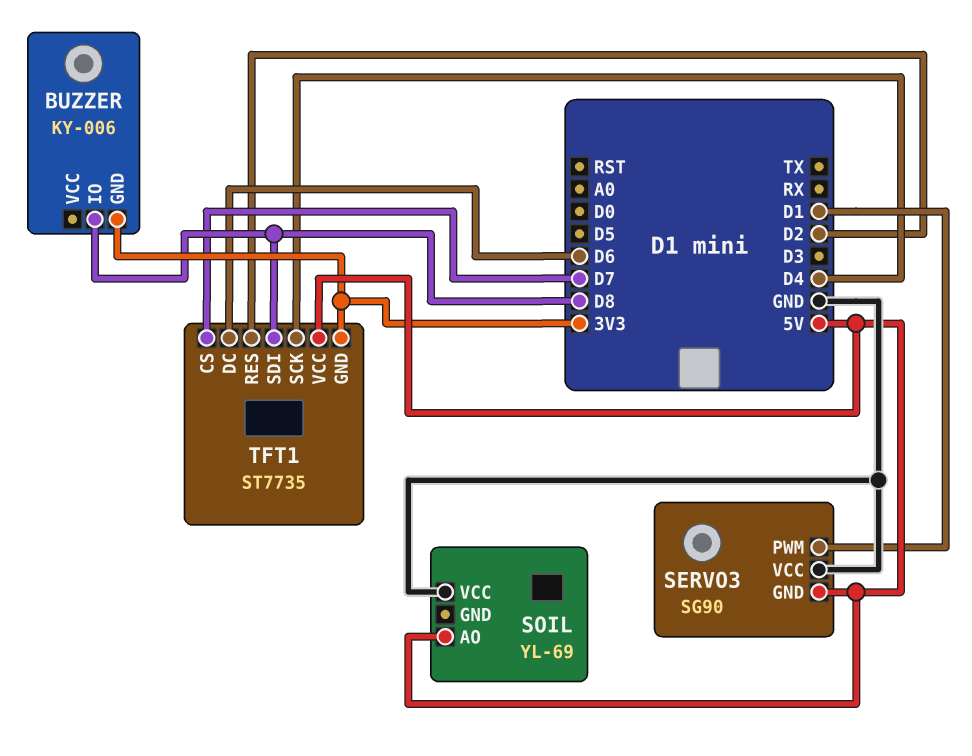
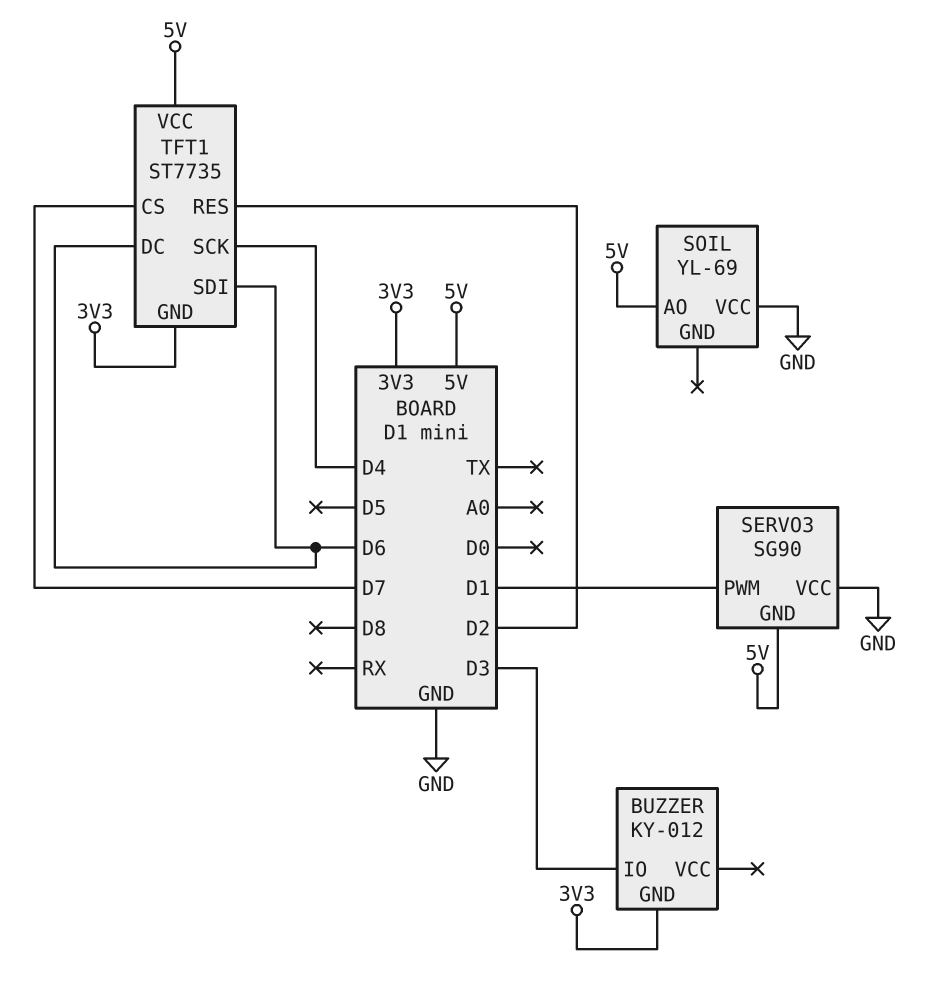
BUZZER: KY-006 -> KY-012
BUZZER pin IO: D8 -> D3
TFT1 pin SDI: D8 -> D6

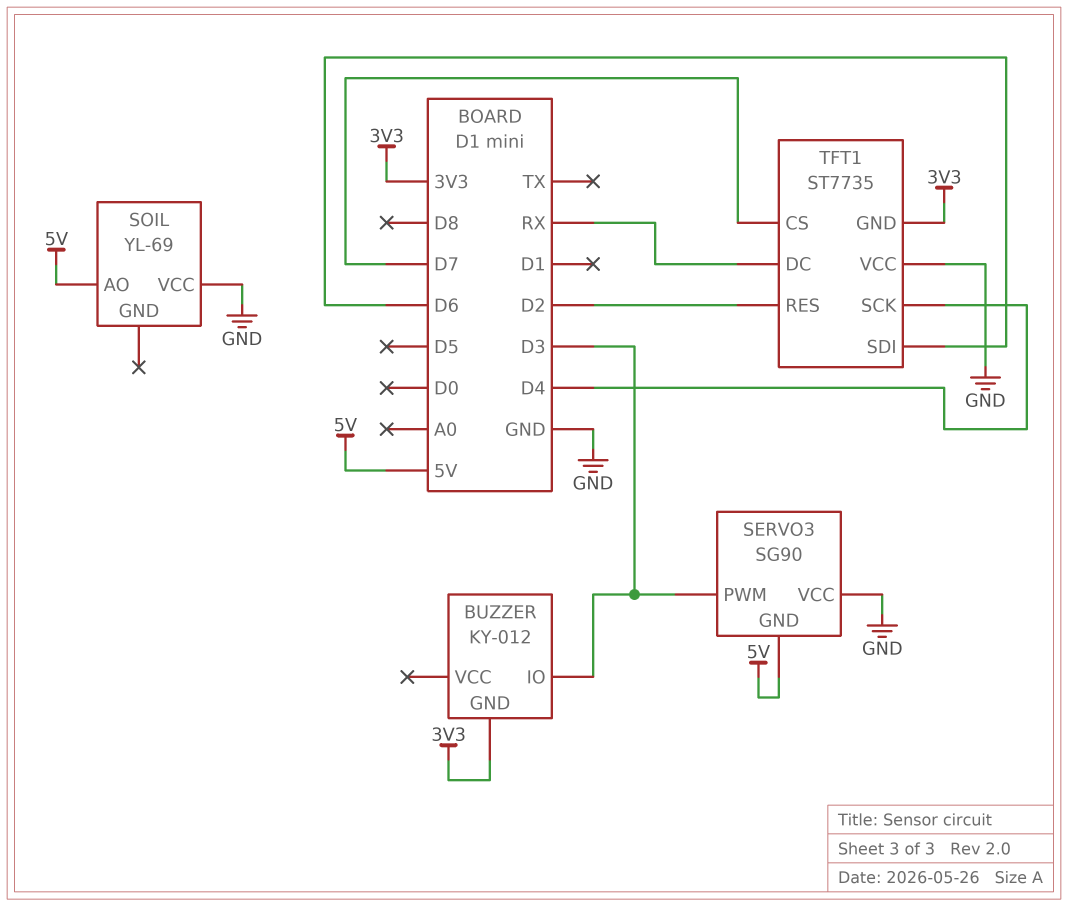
SERVO3 pin PWM: D1 -> D3
TFT1 pin DC: D6 -> RX
TFT1 pin VCC: 5V -> GND

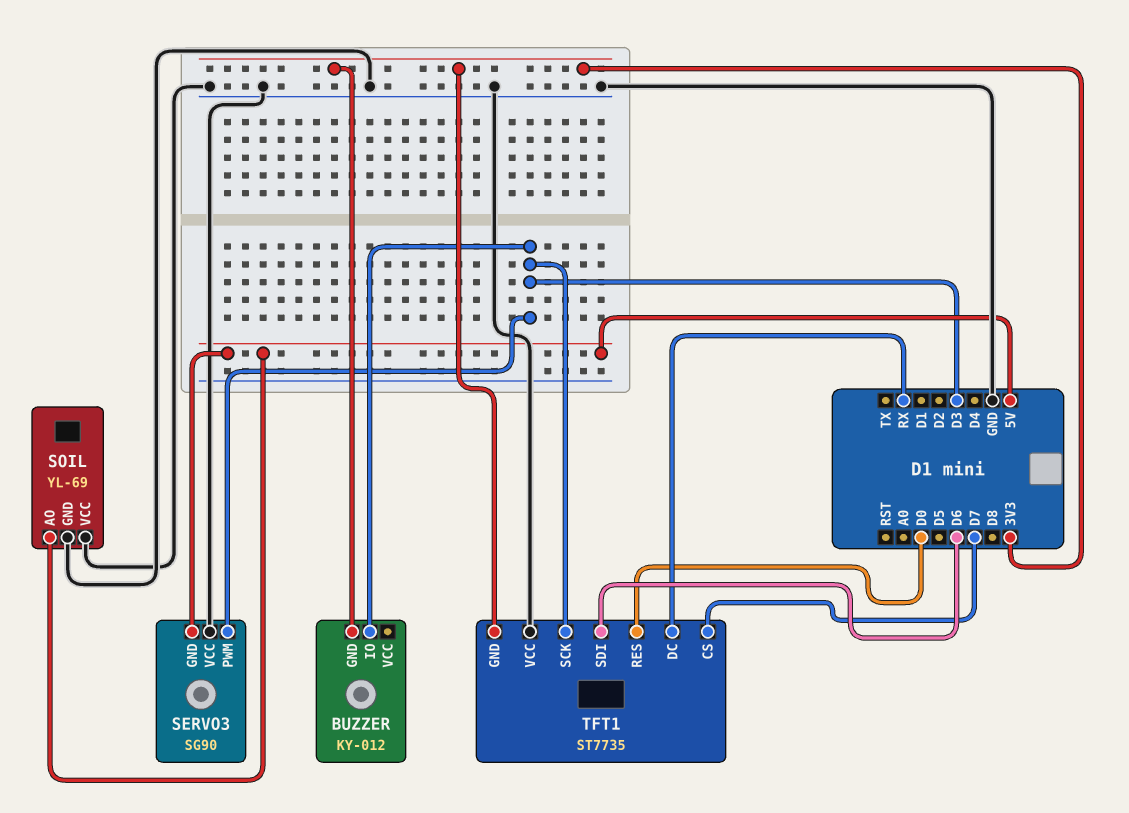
SOIL pin GND: none -> GND
TFT1 pin RES: D2 -> D0
TFT1 pin SCK: D4 -> D3

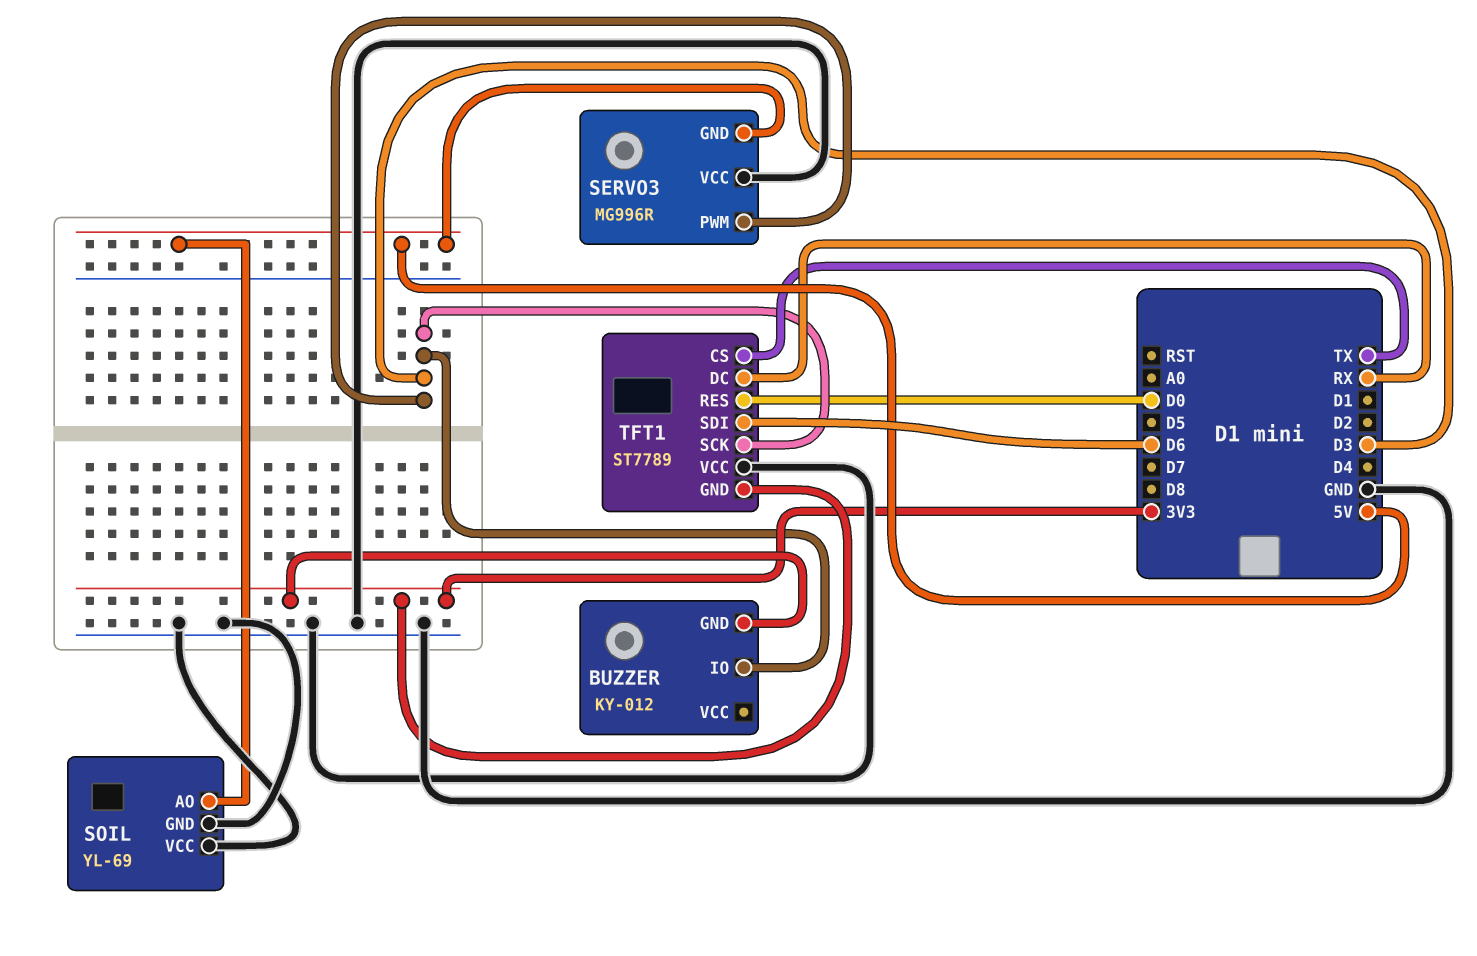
SERVO3: SG90 -> MG996R
TFT1: ST7735 -> ST7789
TFT1 pin CS: D7 -> TX

